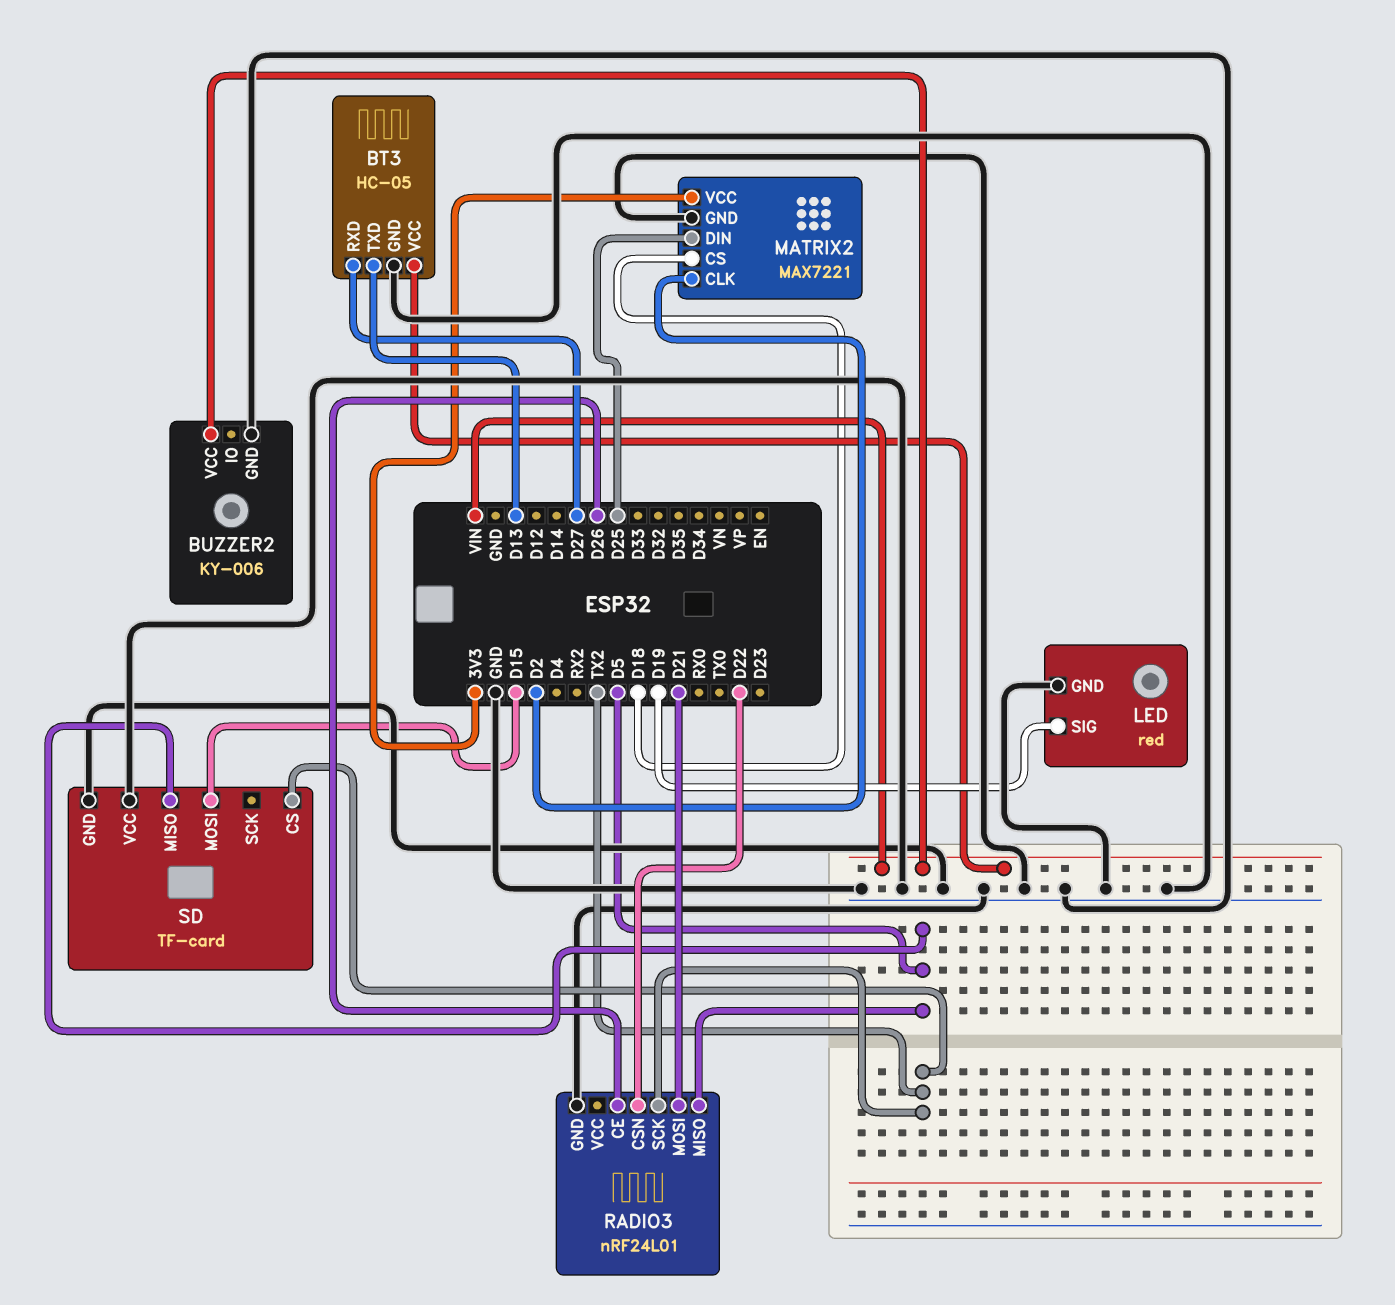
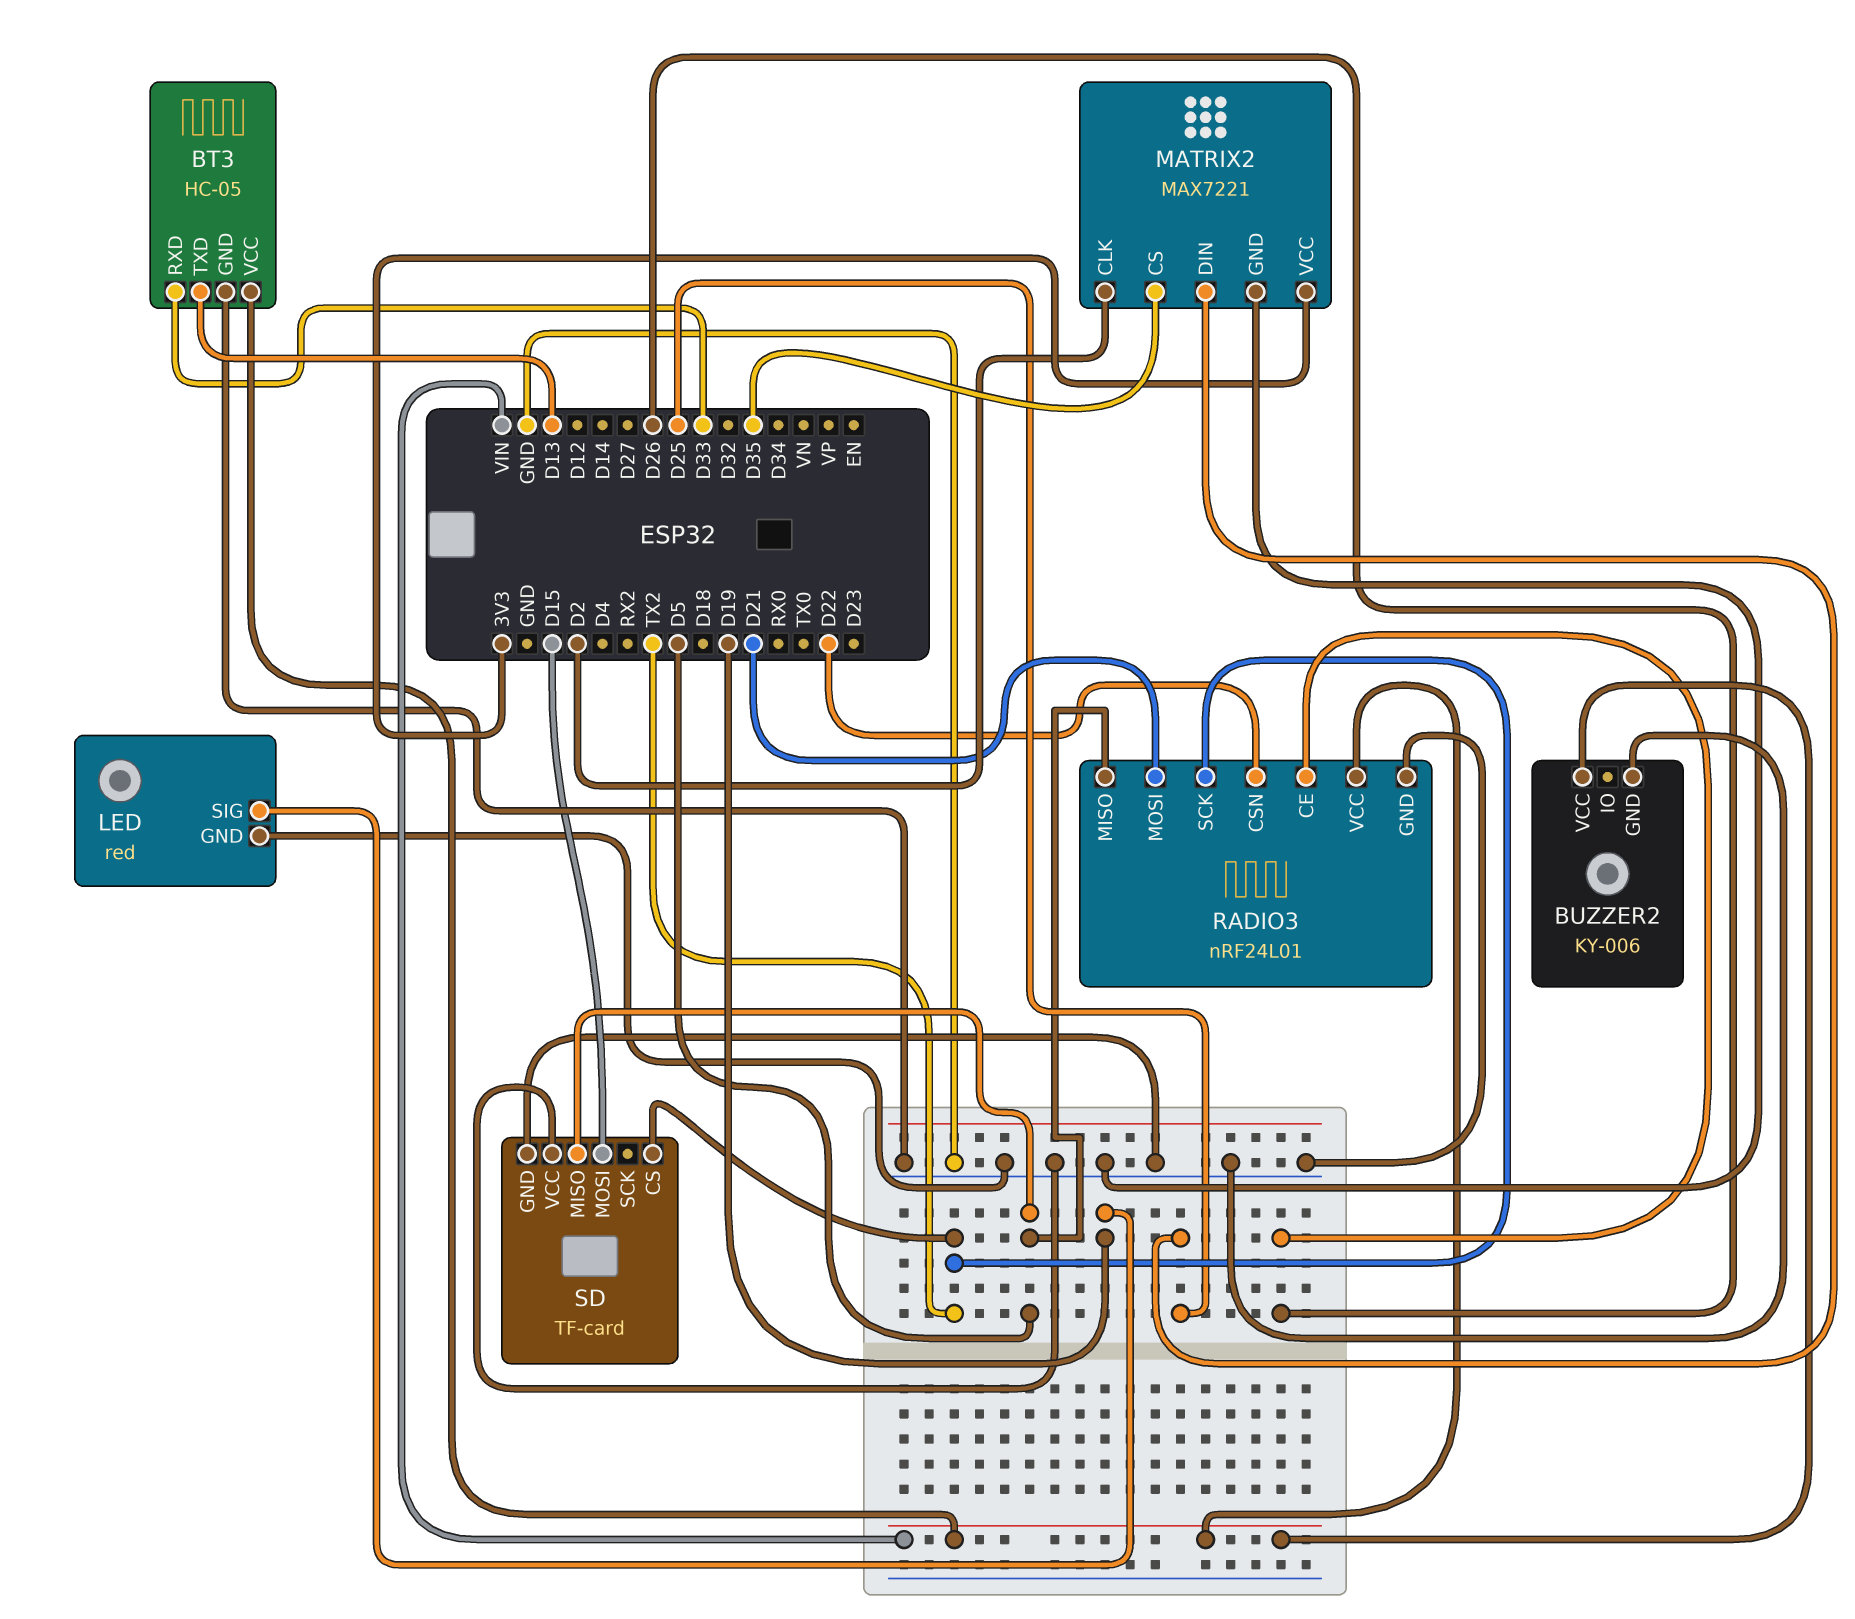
BT3 pin RXD: D27 -> D33
MATRIX2 pin CS: D18 -> D35
RADIO3 pin VCC: none -> VIN

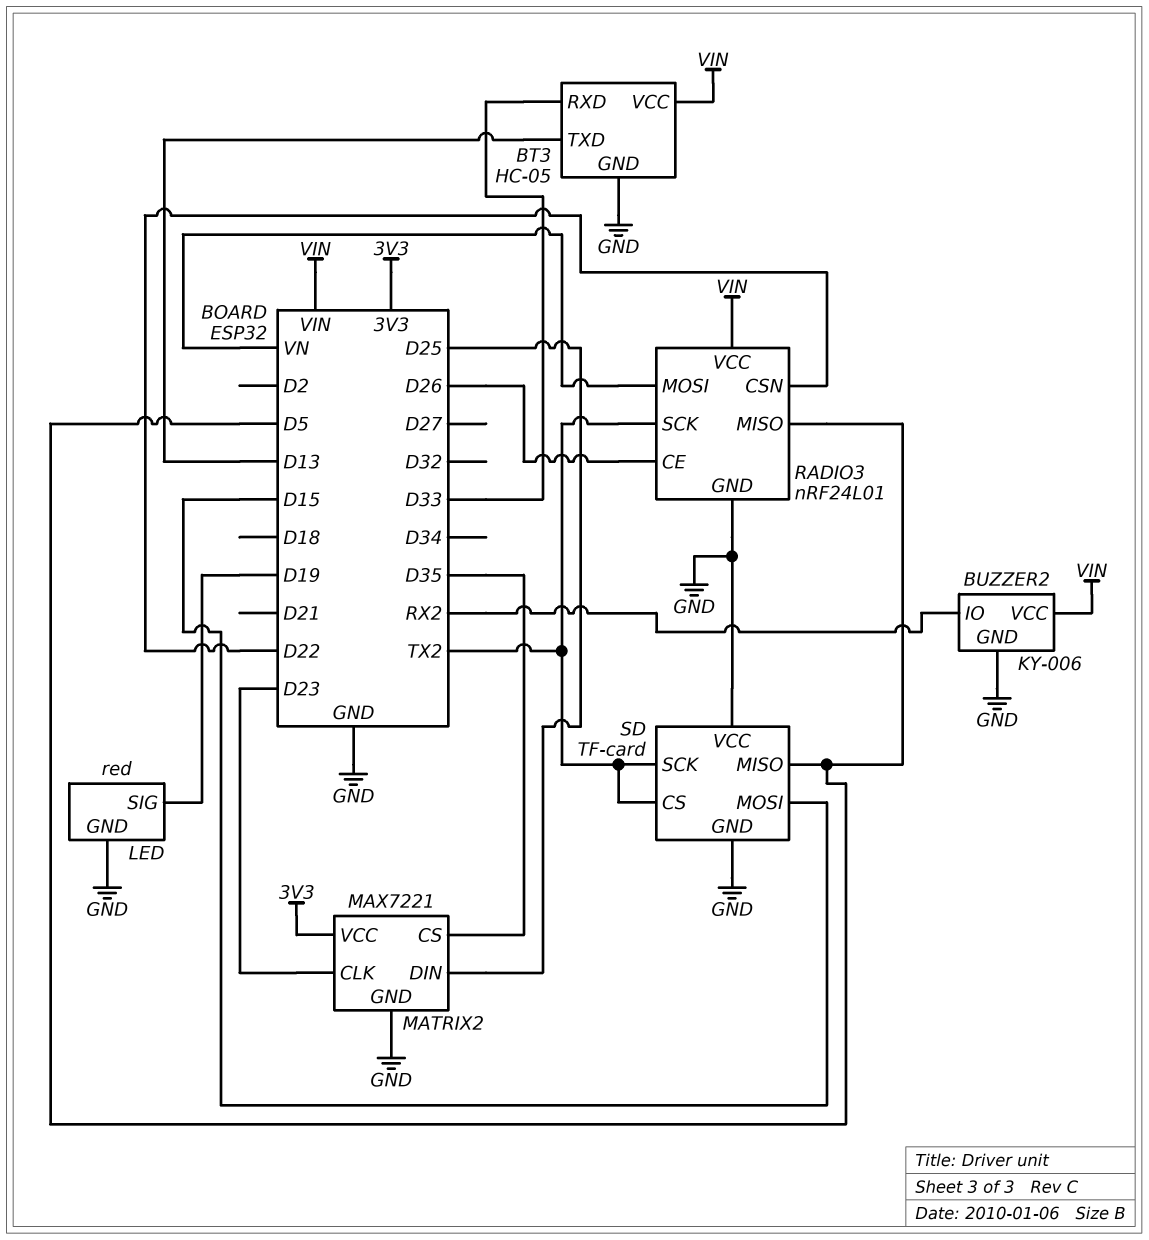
BUZZER2 pin IO: none -> RX2
MATRIX2 pin CLK: D2 -> D23
RADIO3 pin MOSI: D21 -> VN
SD pin SCK: none -> TX2

